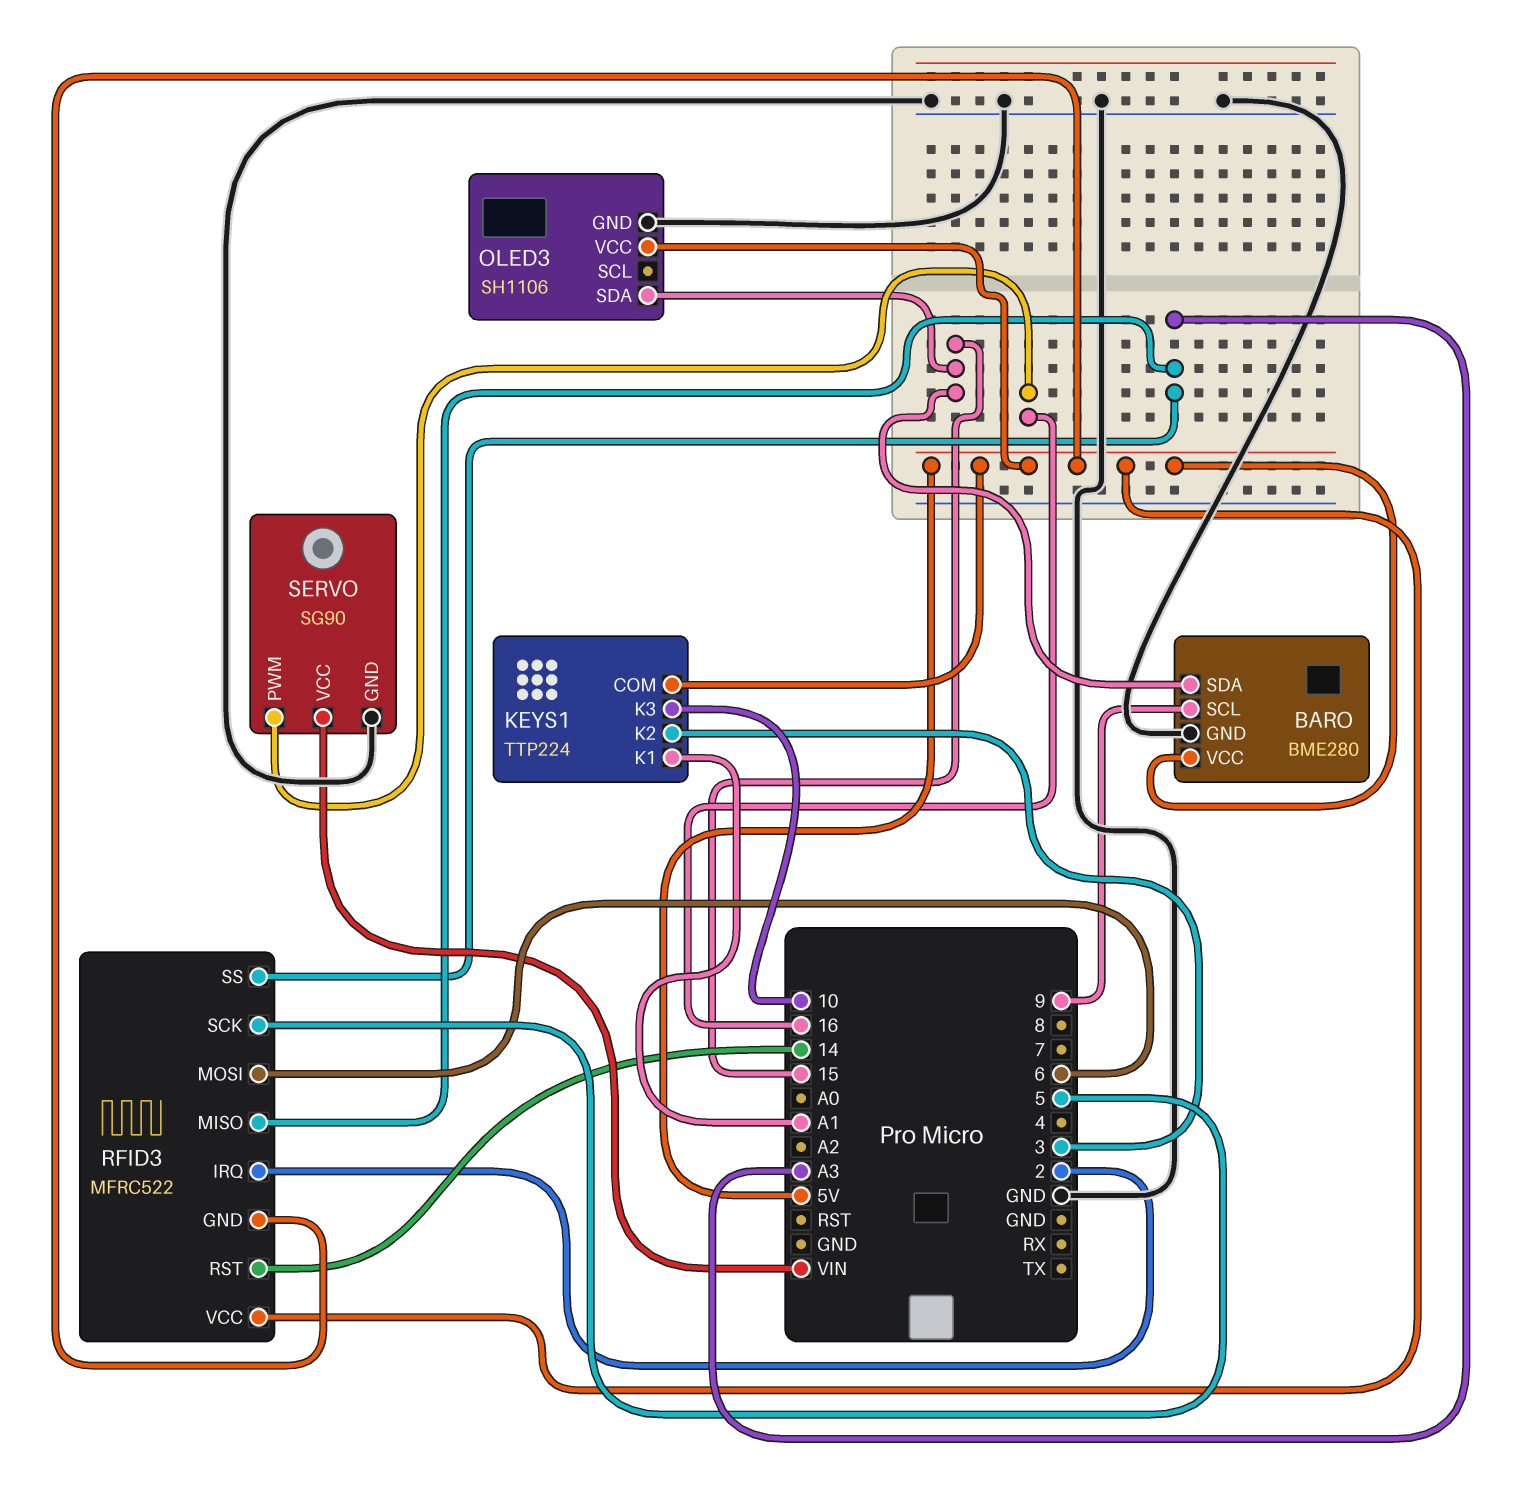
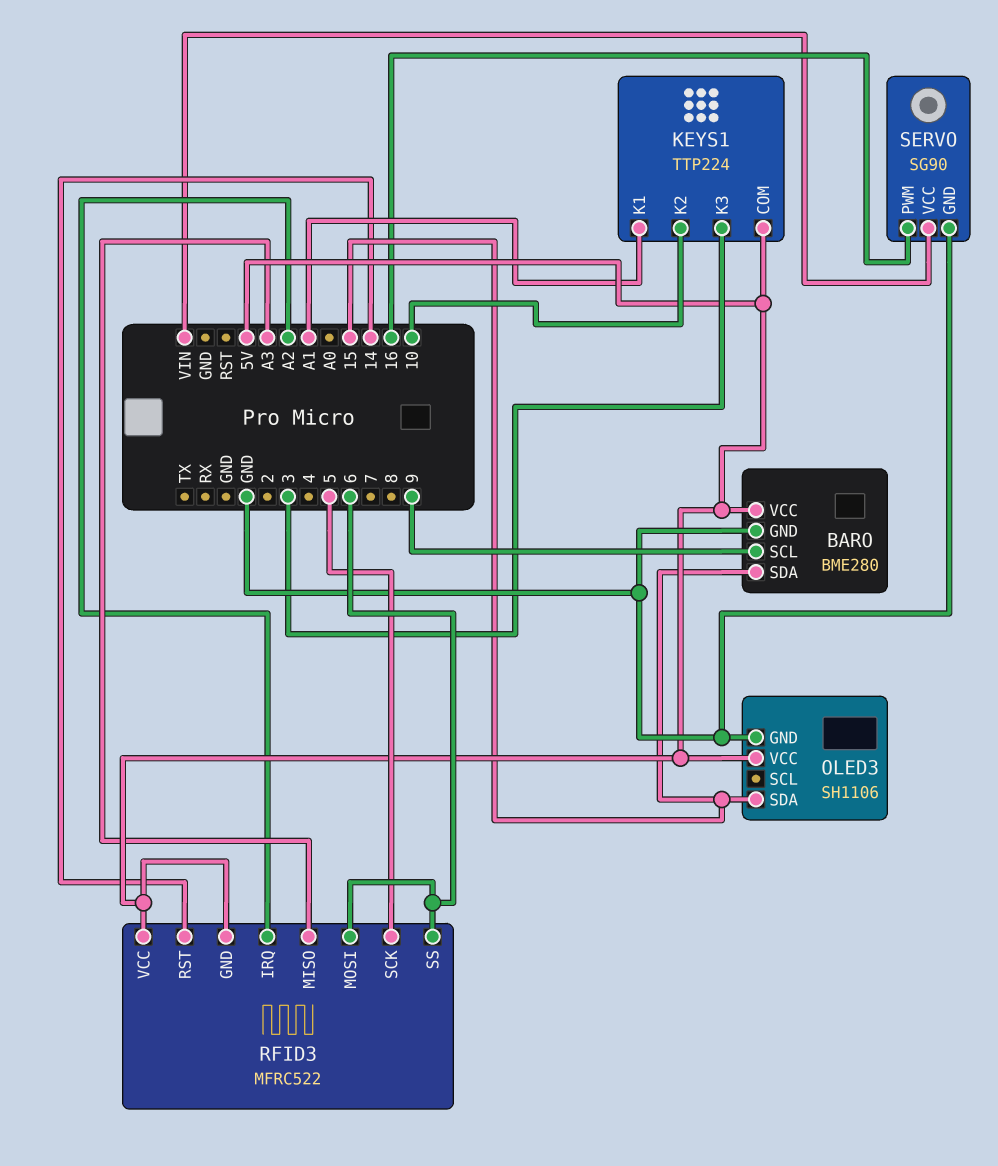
KEYS1 pin K2: 3 -> 10
KEYS1 pin K3: 10 -> 3
RFID3 pin IRQ: 2 -> A2
RFID3 pin SS: A3 -> 6

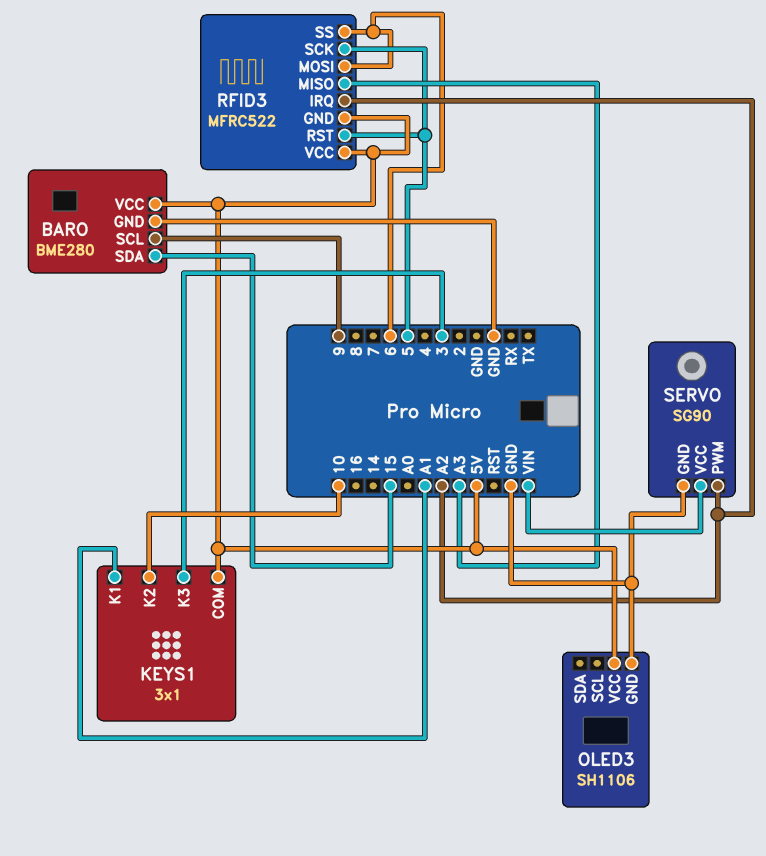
KEYS1: TTP224 -> 3x1
OLED3 pin SDA: 15 -> none
RFID3 pin RST: 14 -> 5
SERVO pin PWM: 16 -> A2

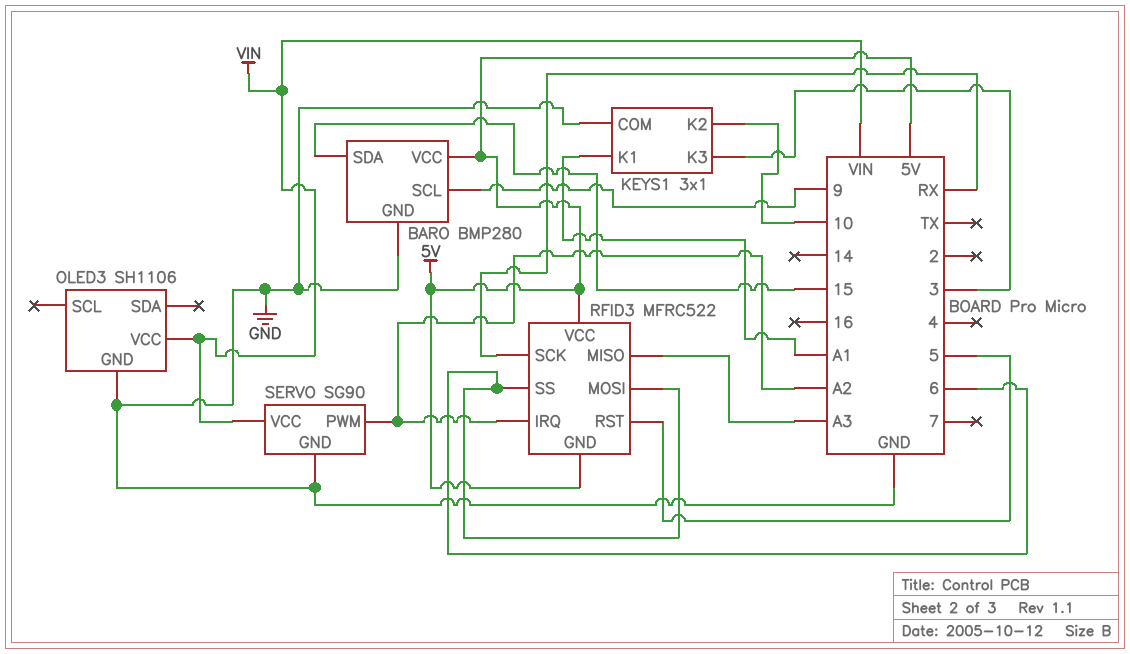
BARO: BME280 -> BMP280
KEYS1 pin COM: 5V -> GND
OLED3 pin VCC: 5V -> VIN
RFID3 pin SCK: 5 -> RX

